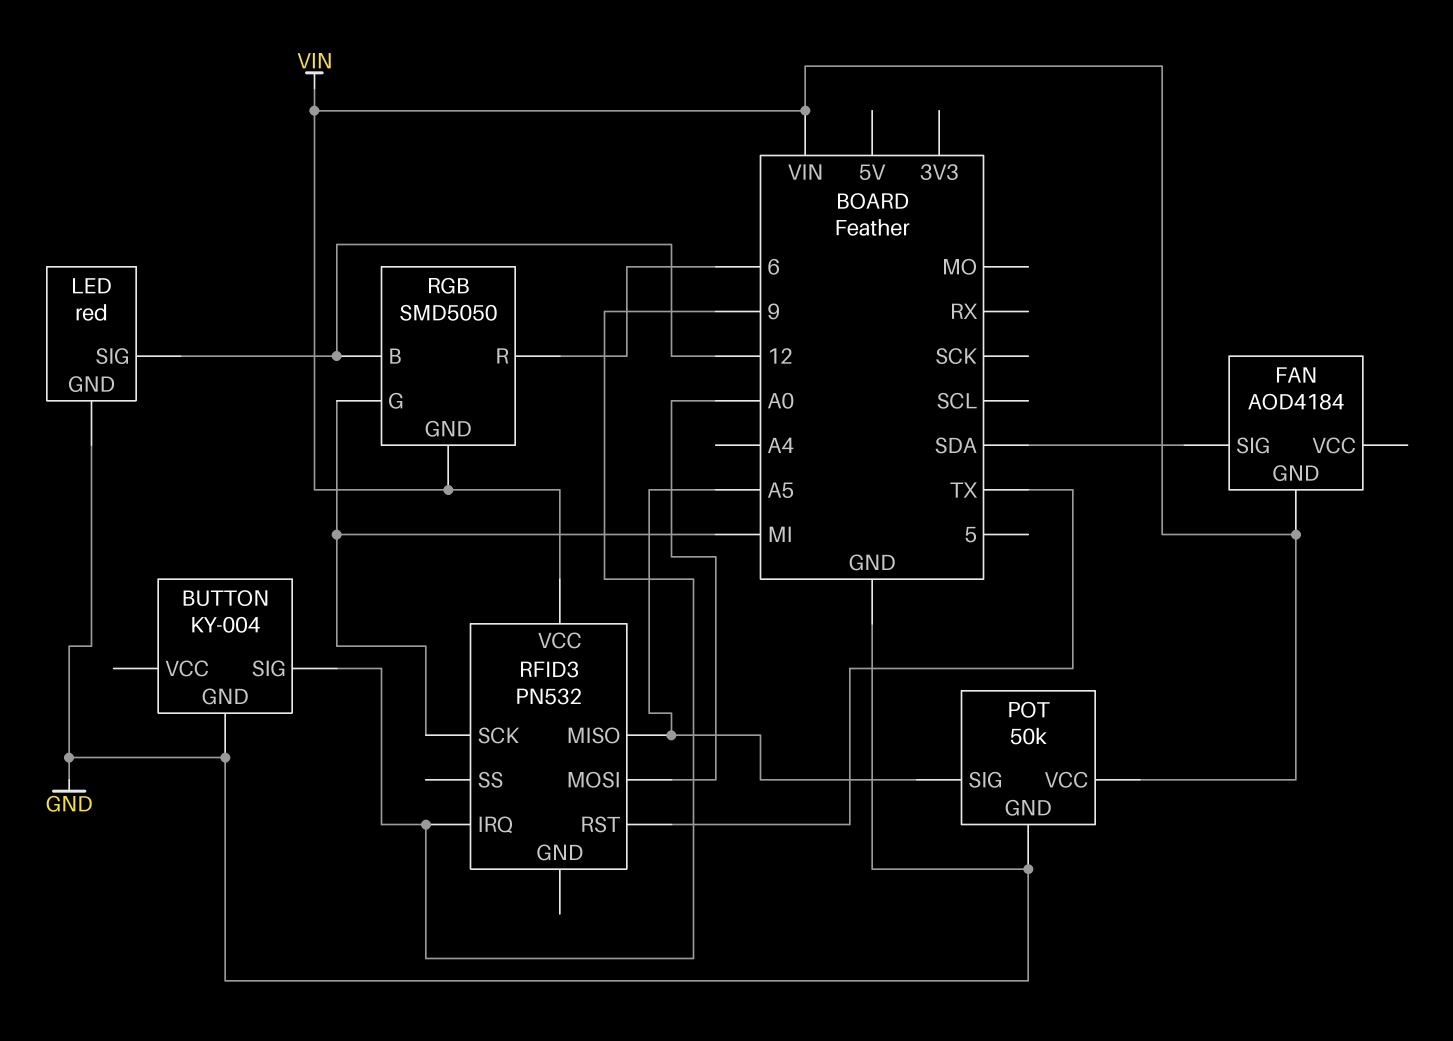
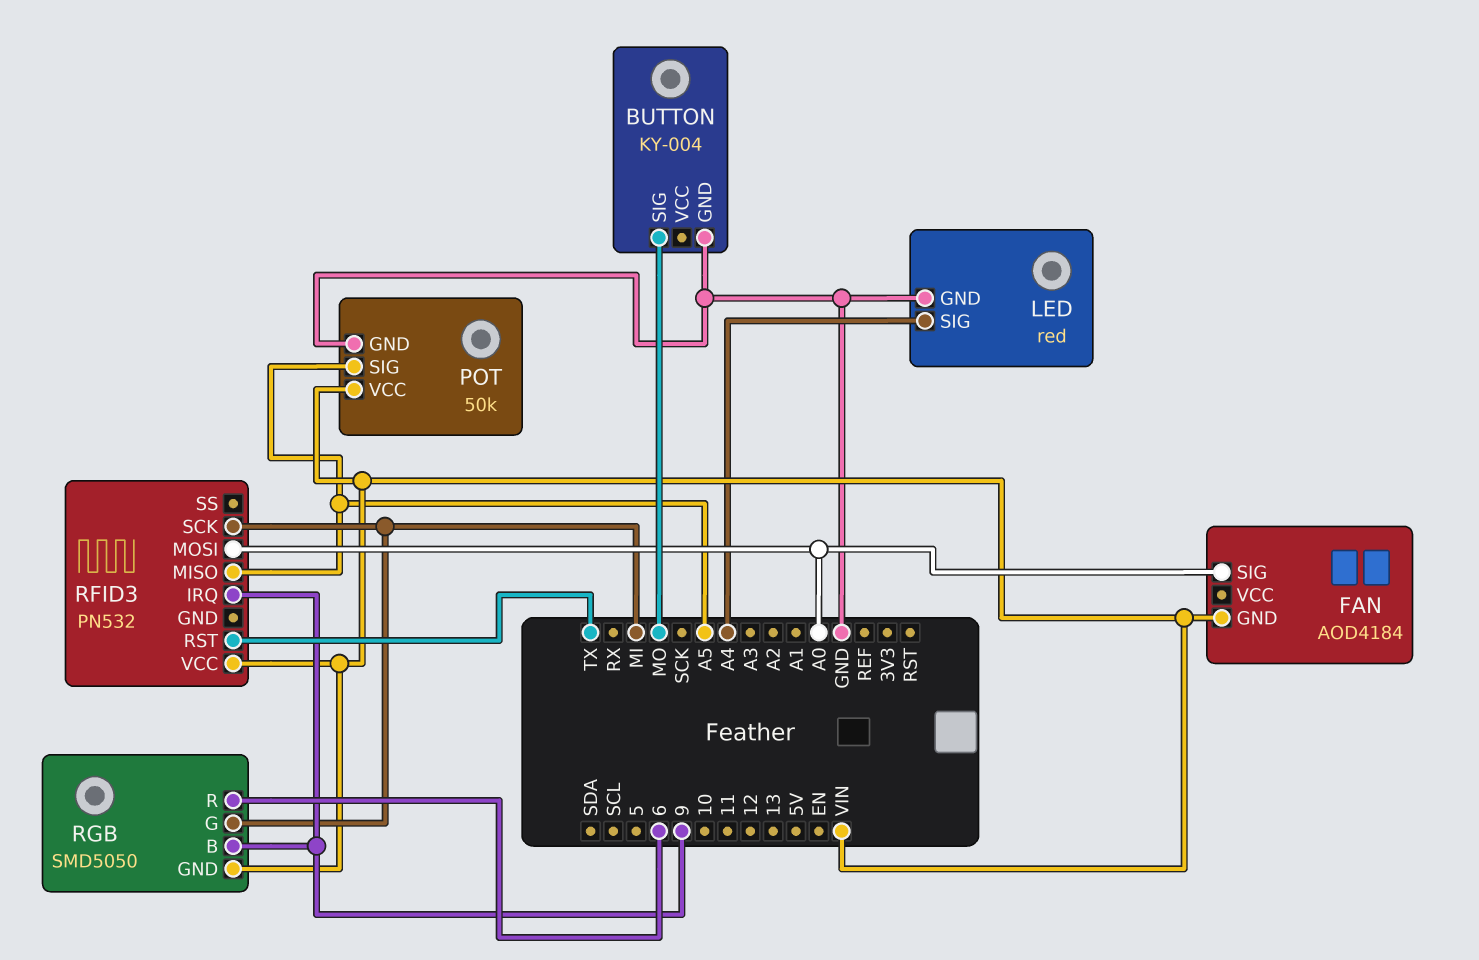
BUTTON pin SIG: 9 -> MO
FAN pin SIG: SDA -> A0
LED pin SIG: 12 -> A4
RGB pin B: 12 -> 9

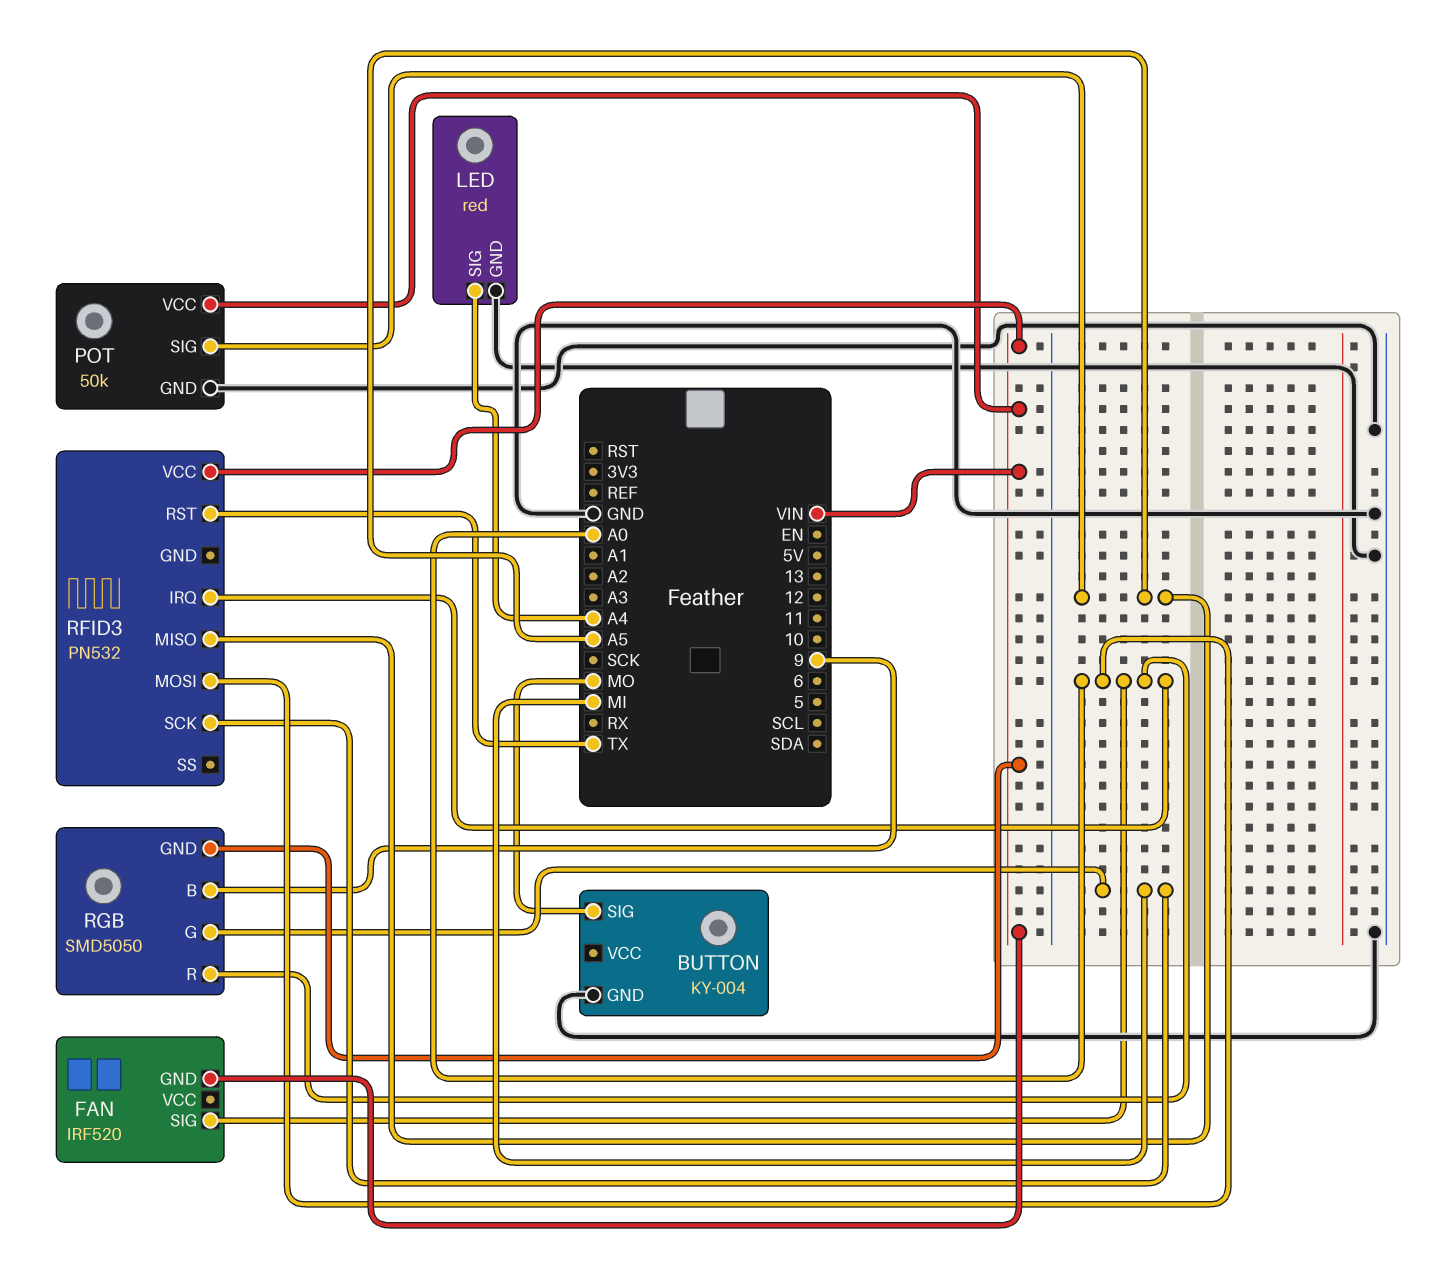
FAN: AOD4184 -> IRF520
RFID3 pin IRQ: 9 -> A0
RGB pin R: 6 -> A0

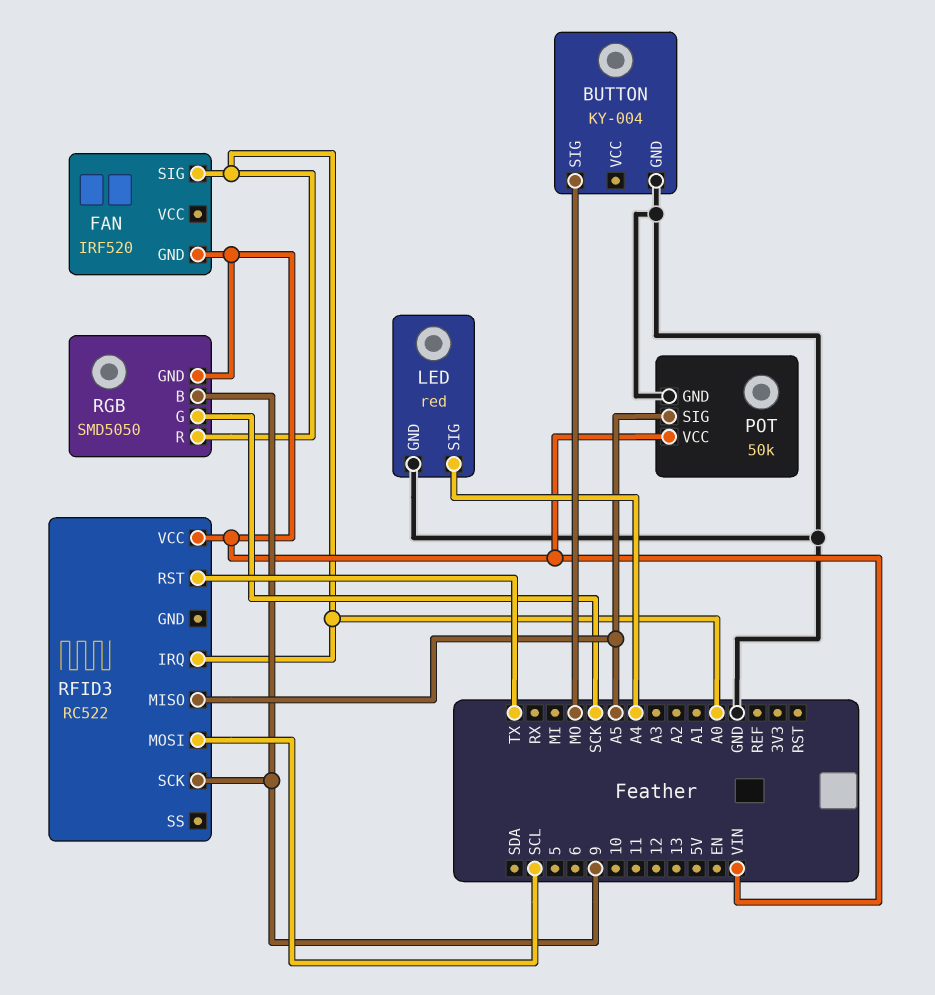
RFID3: PN532 -> RC522
RFID3 pin MOSI: A0 -> SCL
RFID3 pin SCK: MI -> 9
RGB pin G: MI -> SCK

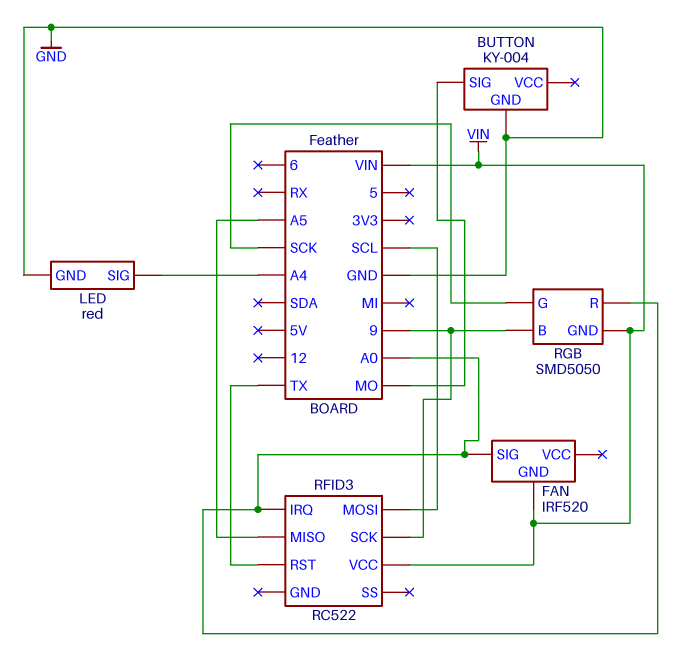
POT: 50k -> none
POT pin GND: GND -> none
POT pin SIG: A5 -> none
POT pin VCC: VIN -> none

